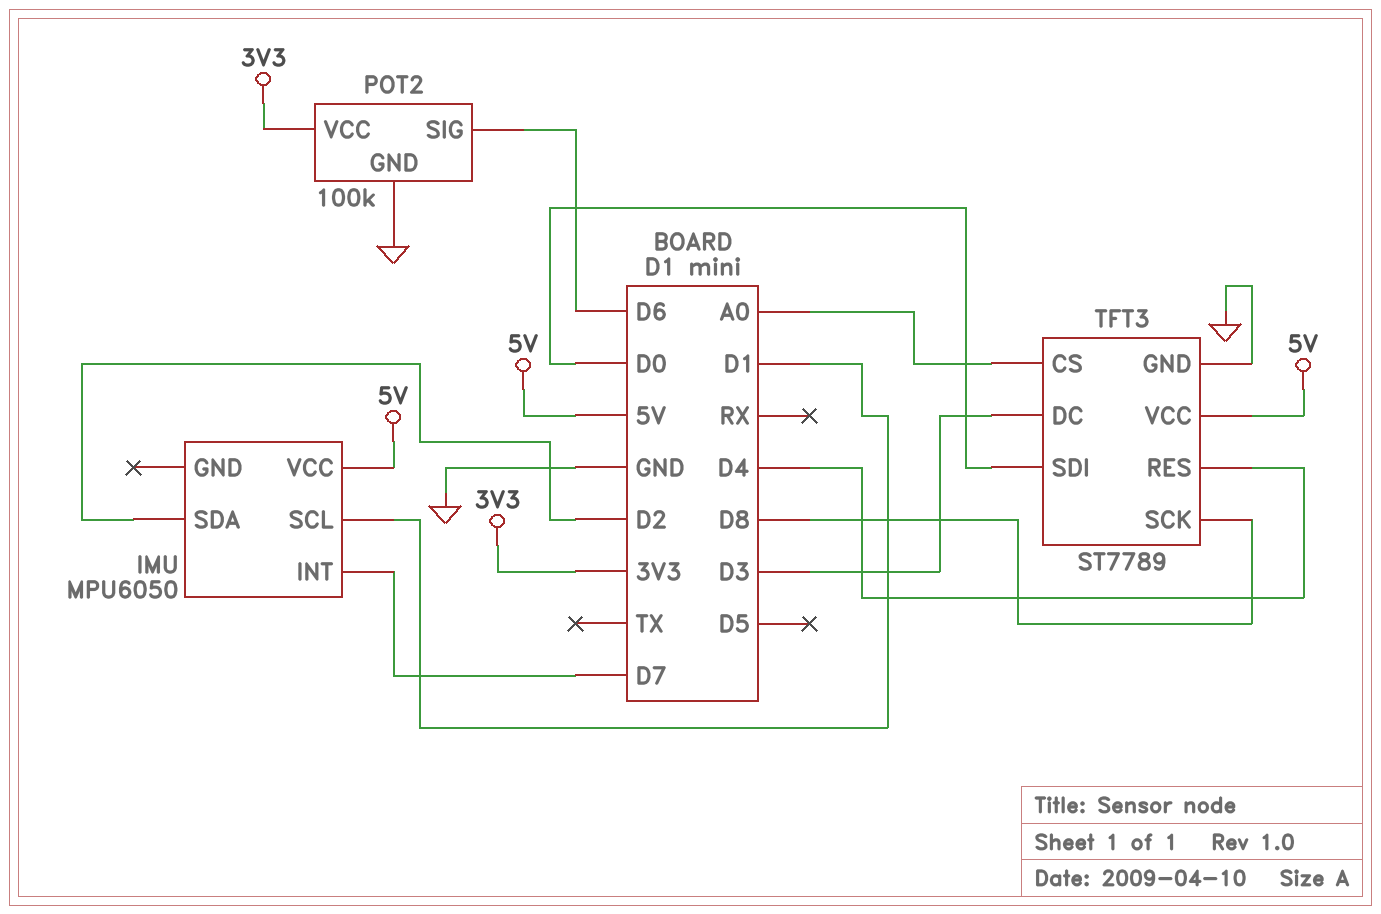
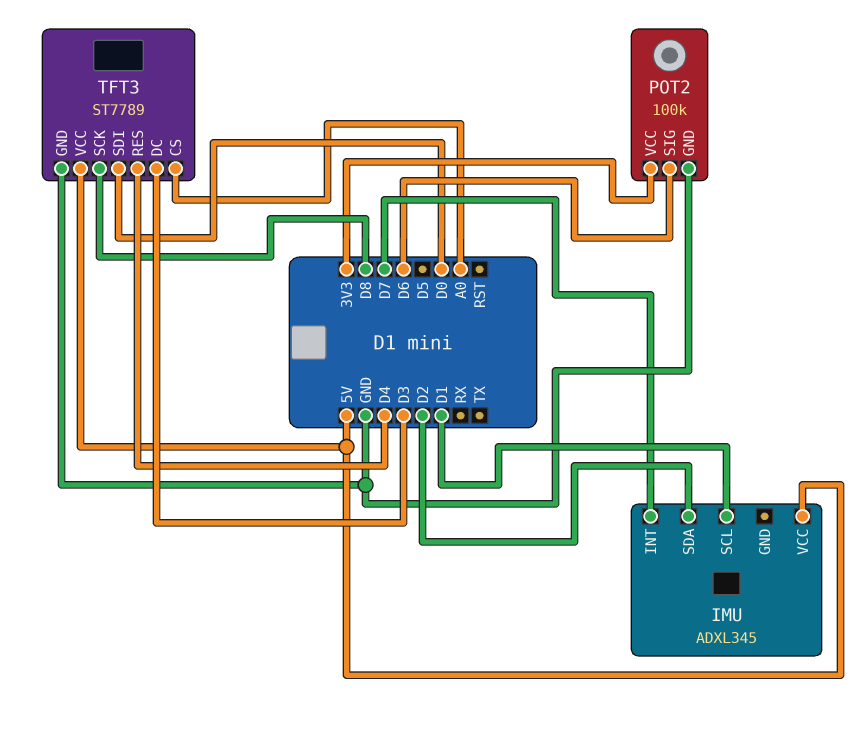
IMU: MPU6050 -> ADXL345

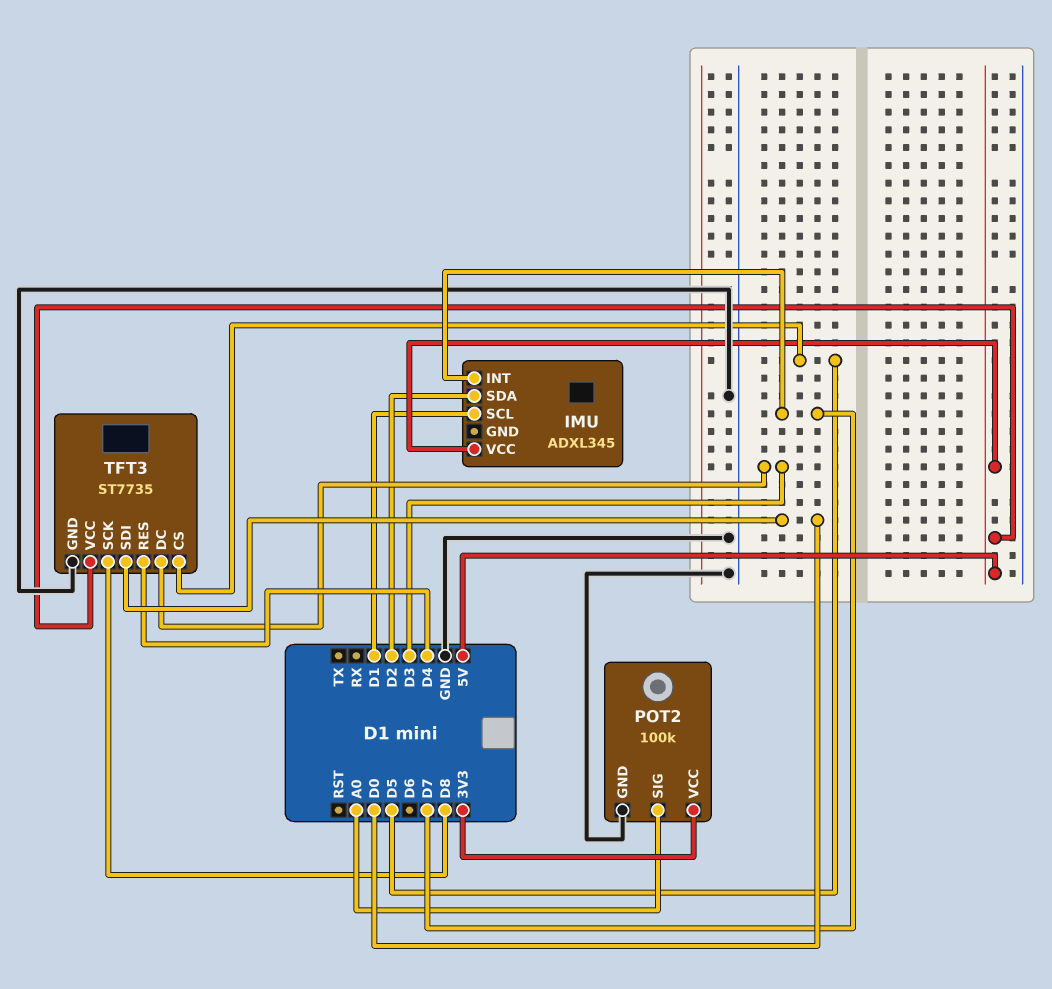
POT2 pin SIG: D6 -> A0
TFT3: ST7789 -> ST7735
TFT3 pin CS: A0 -> D5

